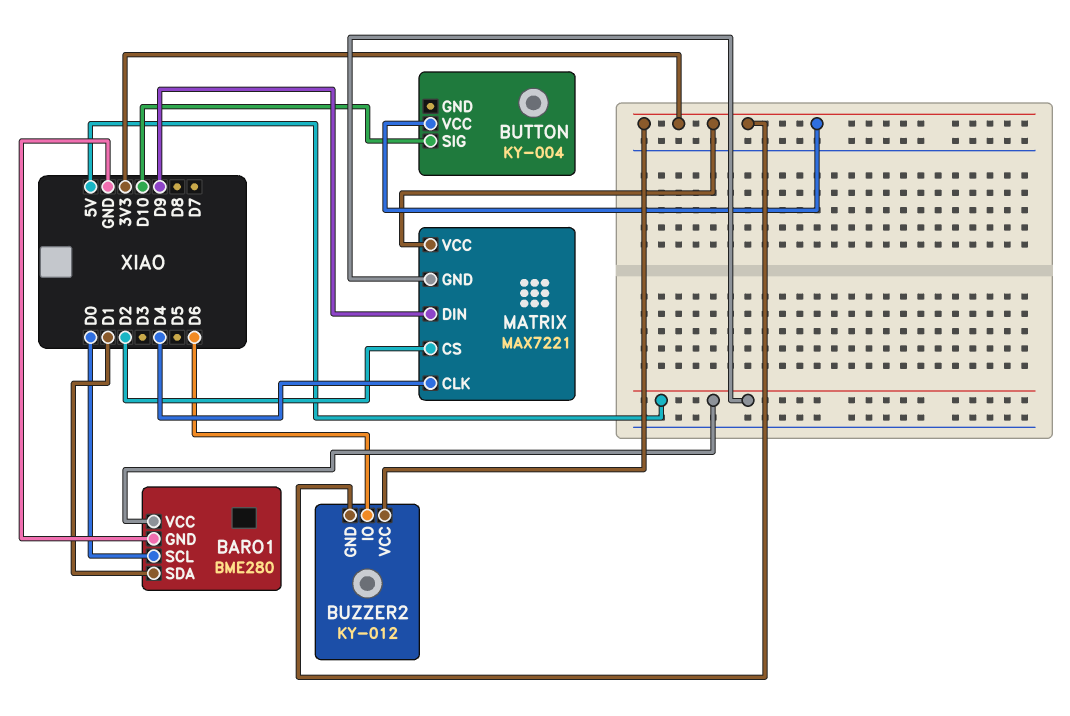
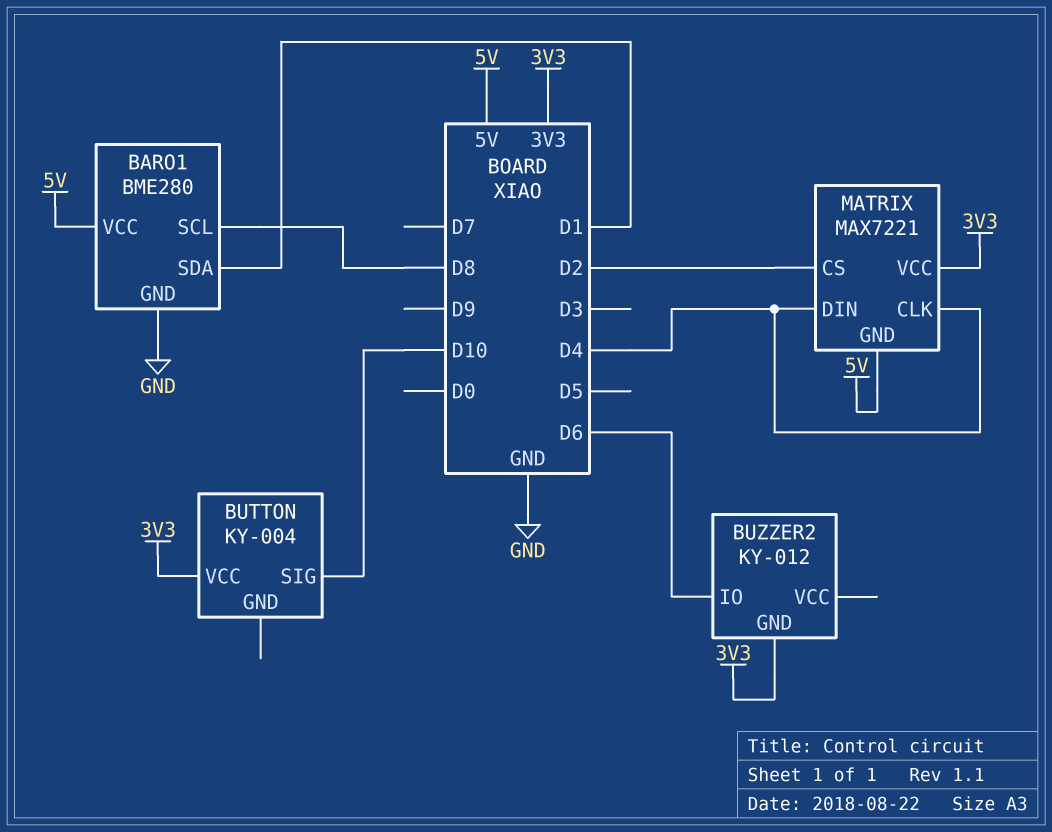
BARO1 pin SCL: D0 -> D8
BUZZER2 pin VCC: 3V3 -> none
MATRIX pin DIN: D9 -> D4

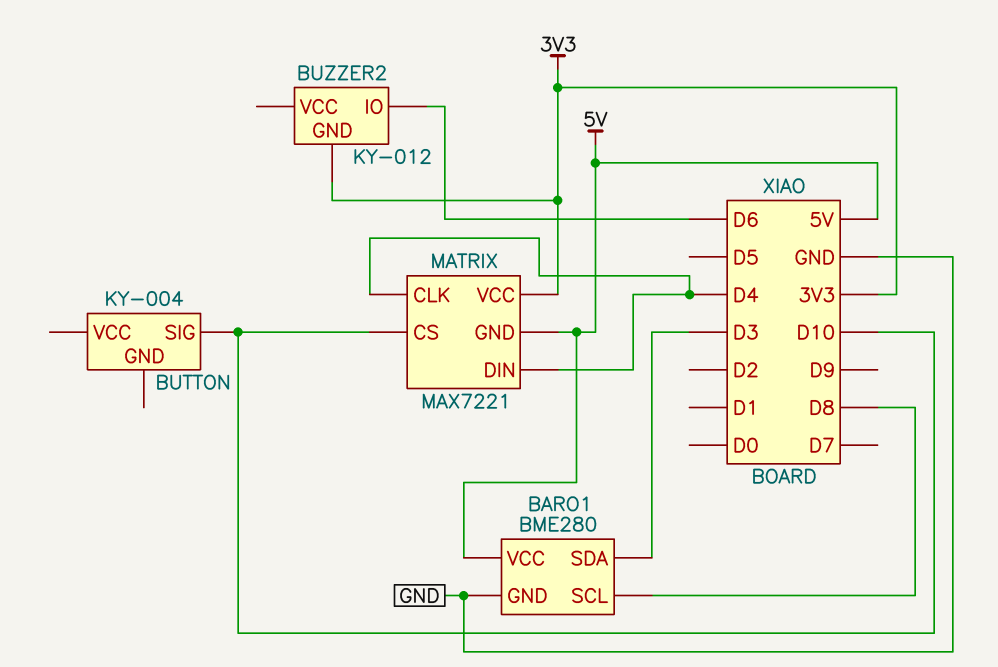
BARO1 pin SDA: D1 -> D3
BUTTON pin VCC: 3V3 -> none
MATRIX pin CS: D2 -> D10

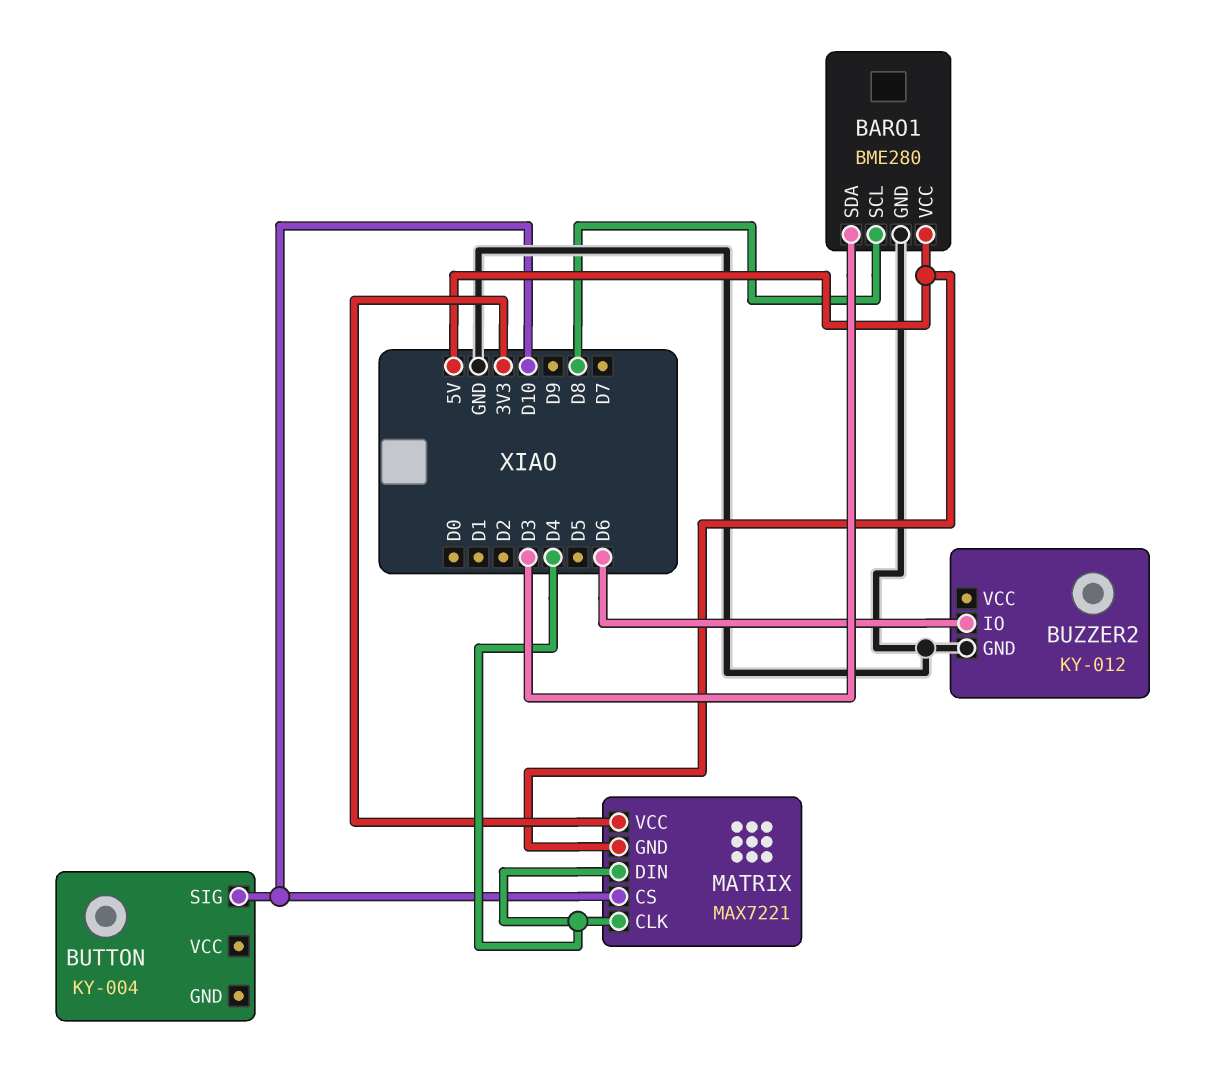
BUZZER2 pin GND: 3V3 -> GND

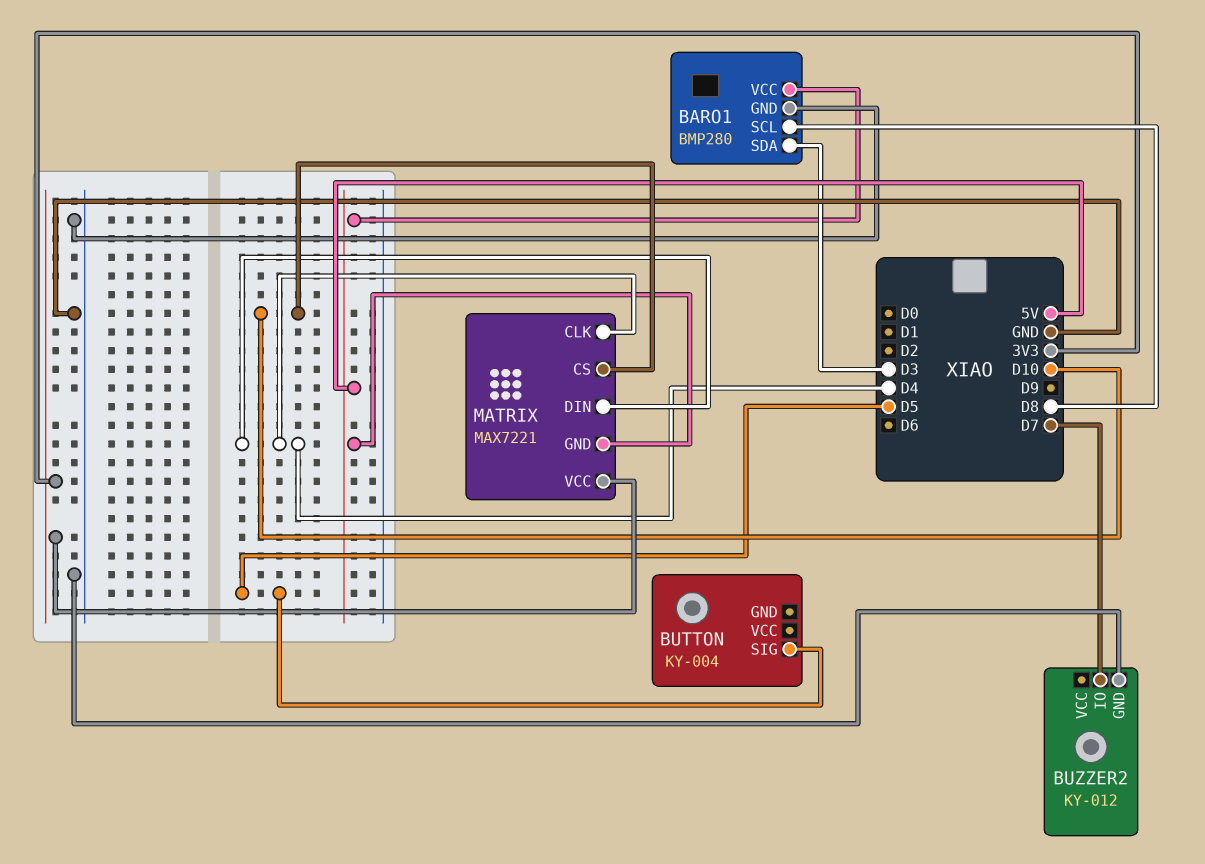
BARO1: BME280 -> BMP280
BUTTON pin SIG: D10 -> D5
BUZZER2 pin IO: D6 -> D7

